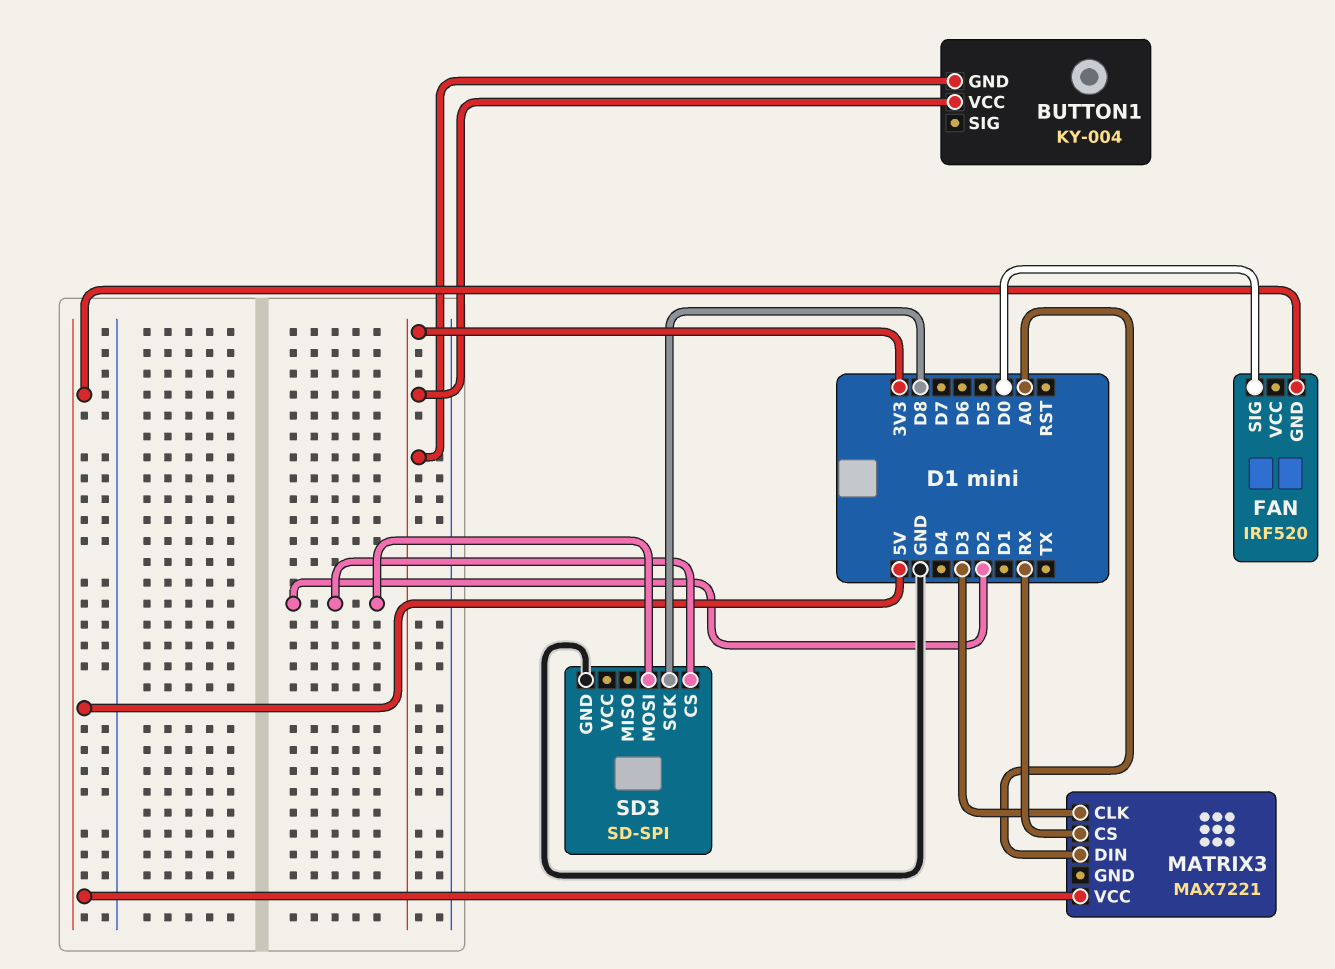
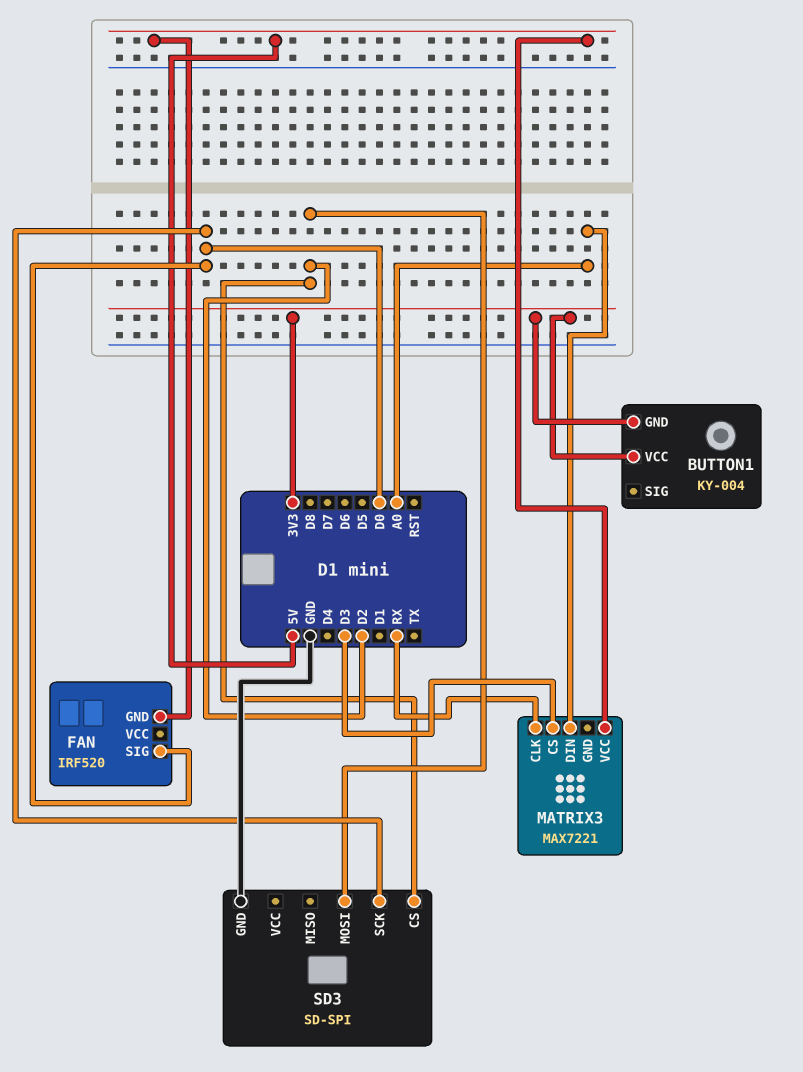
MATRIX3 pin CLK: D3 -> RX
MATRIX3 pin CS: RX -> D3
SD3 pin SCK: D8 -> D0

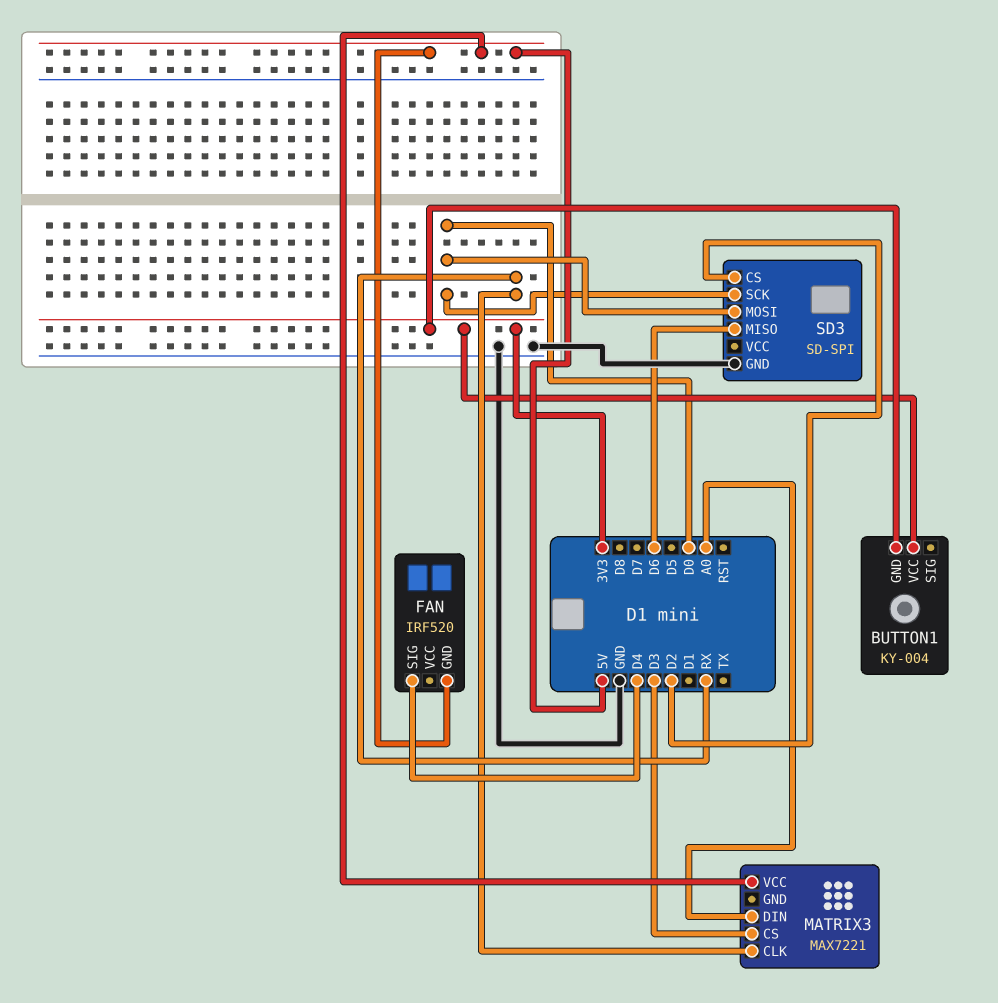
FAN pin SIG: D0 -> D4
SD3 pin MISO: none -> D6
SD3 pin MOSI: D2 -> D0

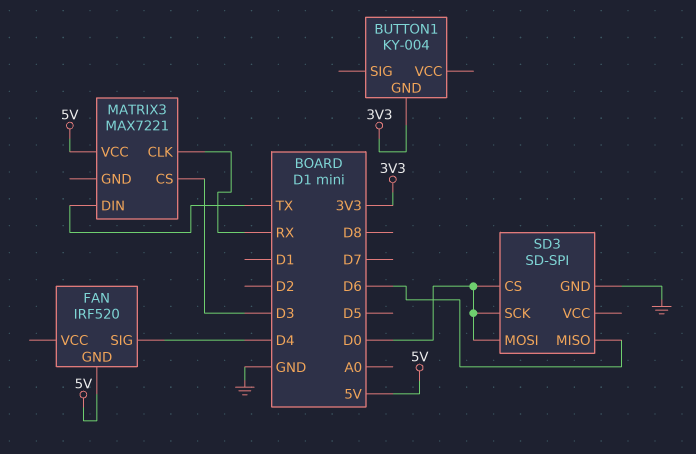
BUTTON1 pin VCC: 3V3 -> none
MATRIX3 pin DIN: A0 -> TX
SD3 pin CS: D2 -> D0

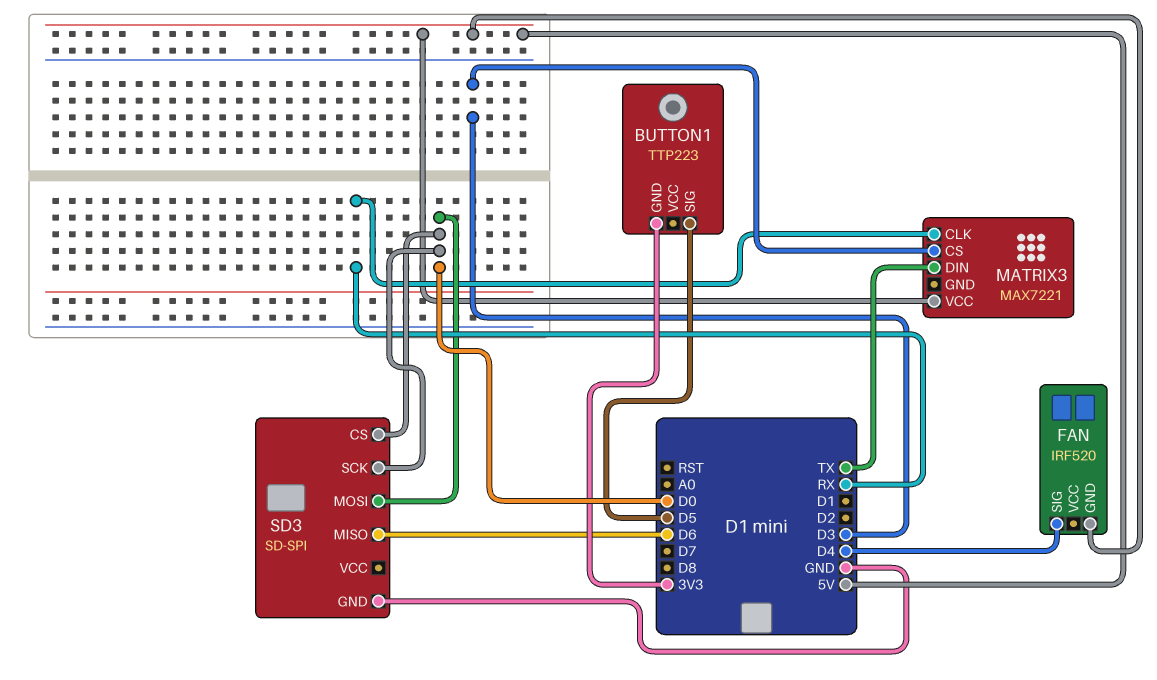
BUTTON1: KY-004 -> TTP223
BUTTON1 pin SIG: none -> D5

